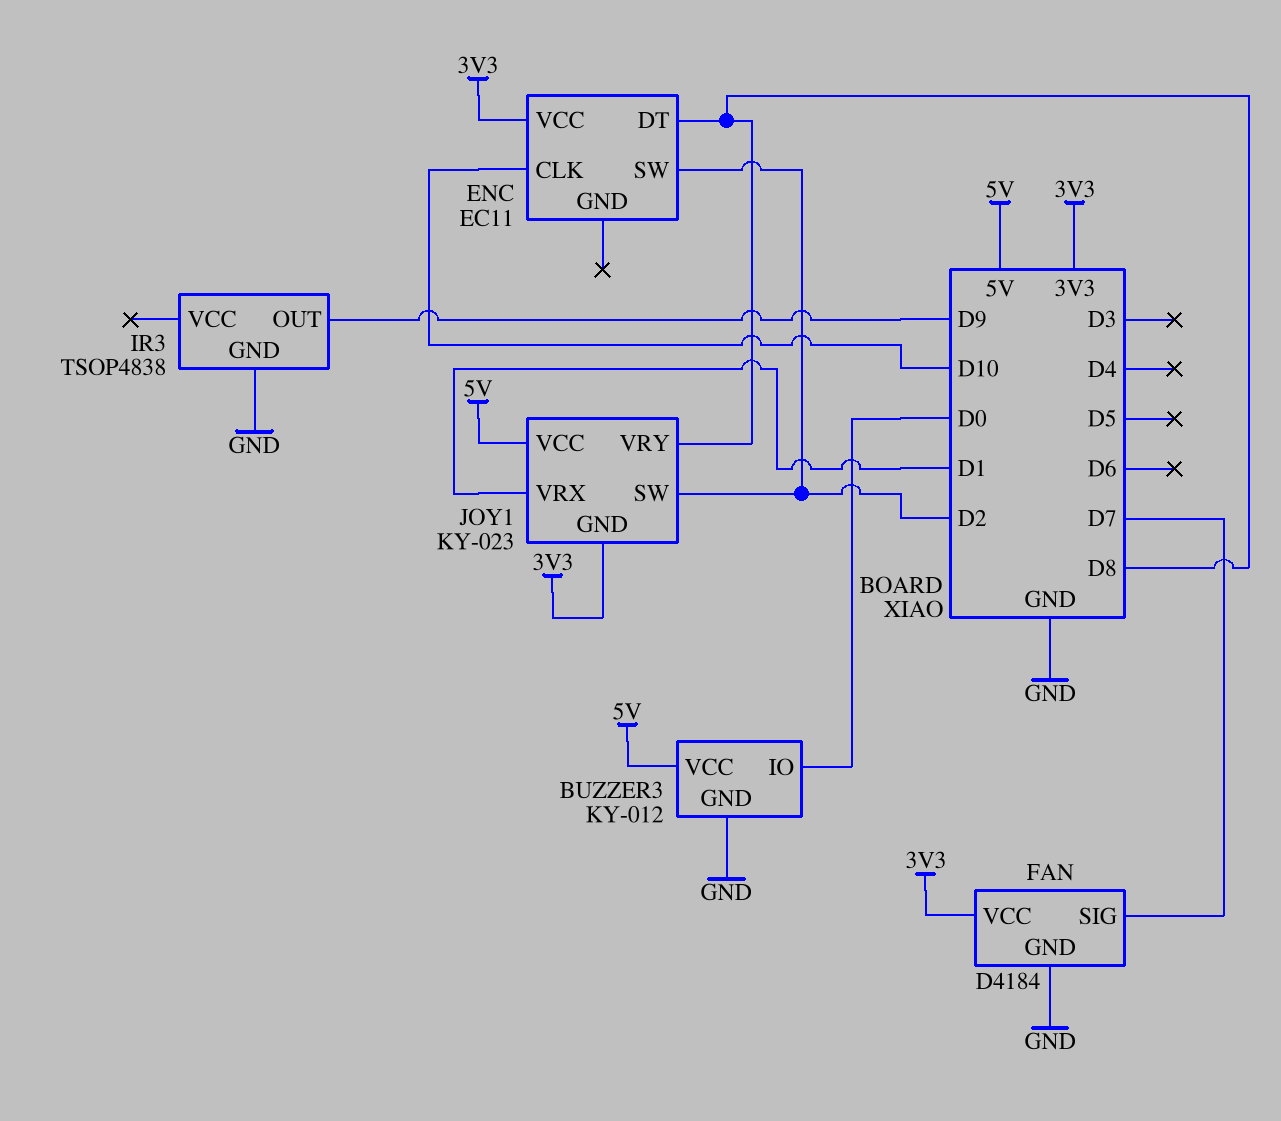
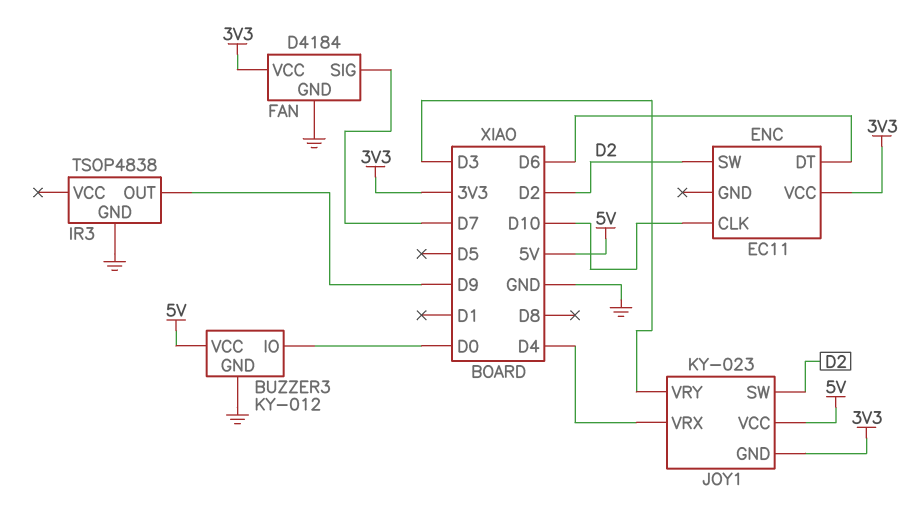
ENC pin DT: D8 -> D6
JOY1 pin VRX: D1 -> D4
JOY1 pin VRY: D8 -> D3

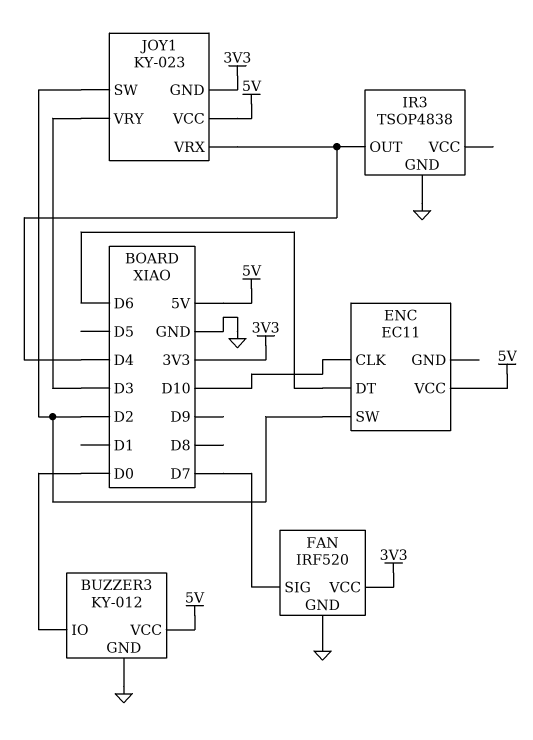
ENC pin VCC: 3V3 -> 5V
FAN: D4184 -> IRF520
IR3 pin OUT: D9 -> D4

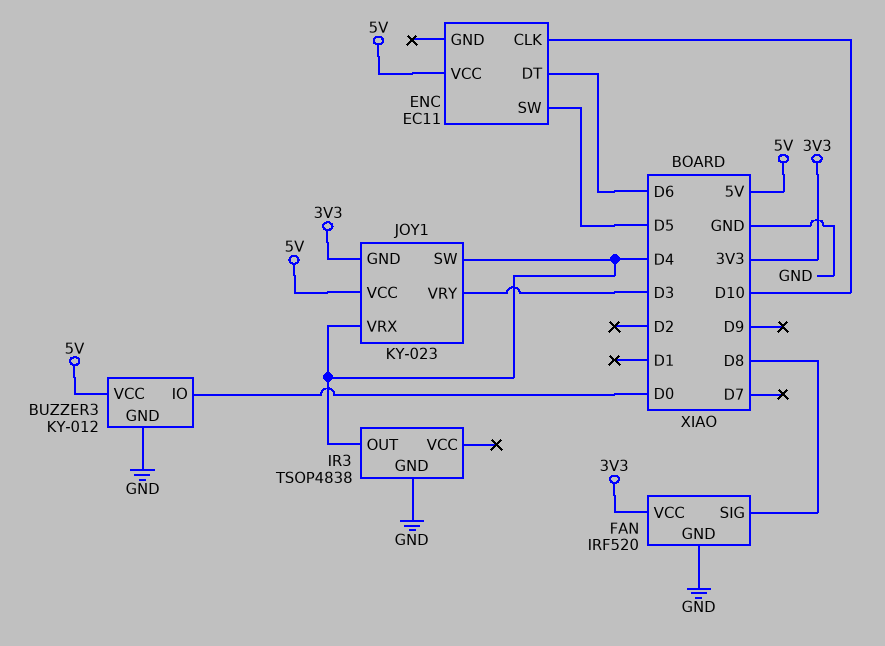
ENC pin SW: D2 -> D5
FAN pin SIG: D7 -> D8
JOY1 pin SW: D2 -> D4

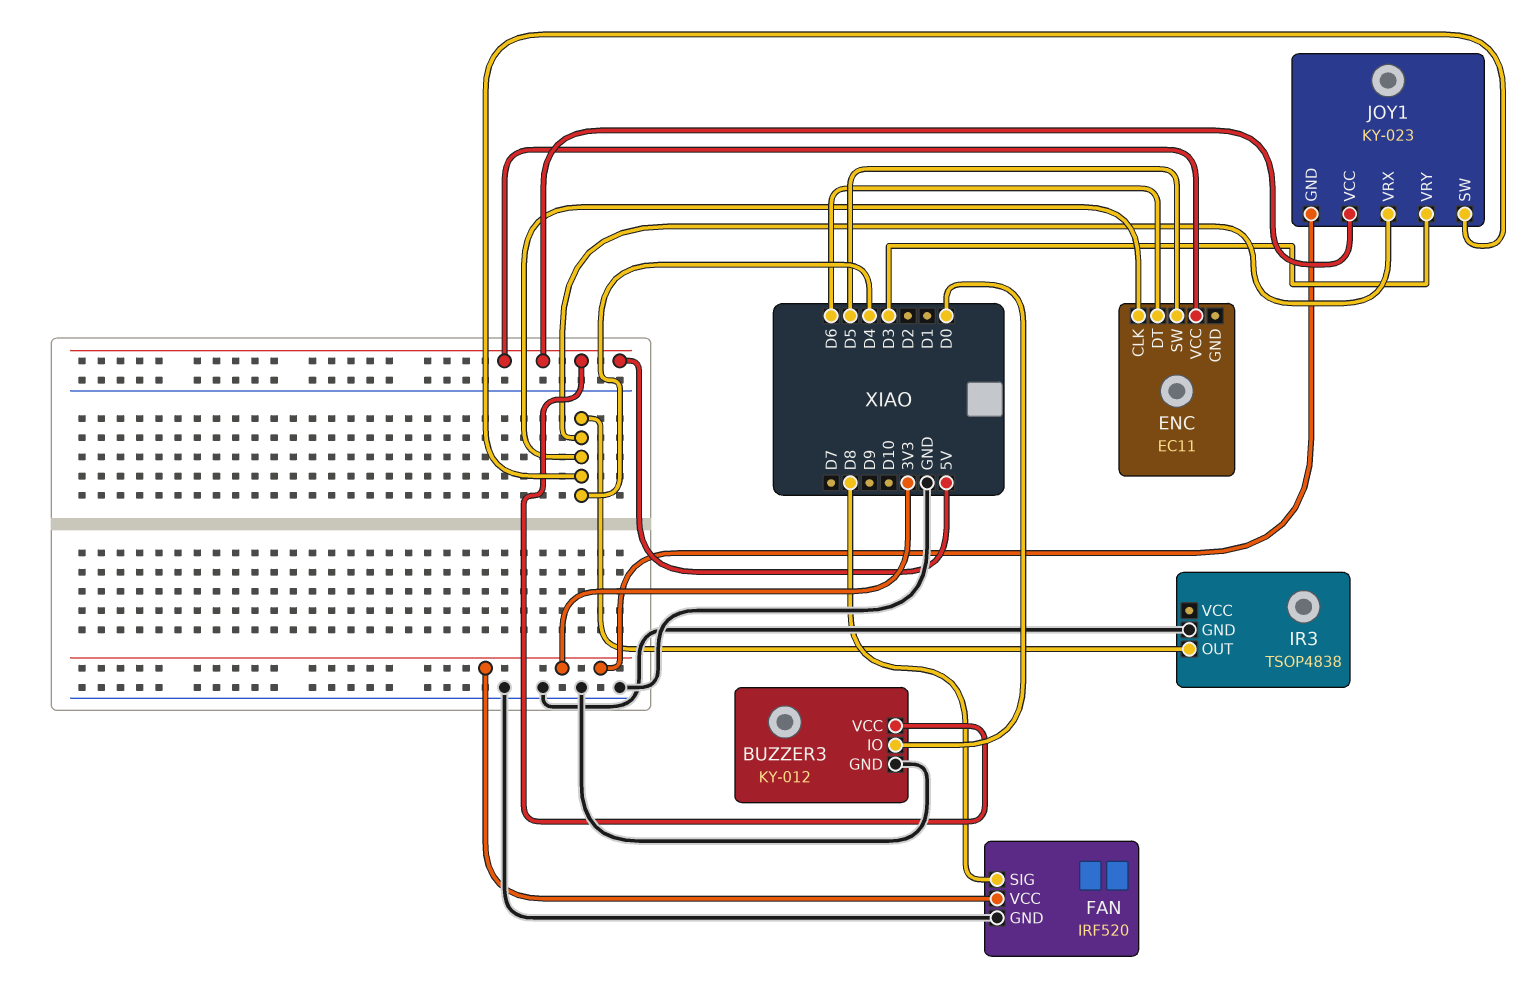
ENC pin CLK: D10 -> D4

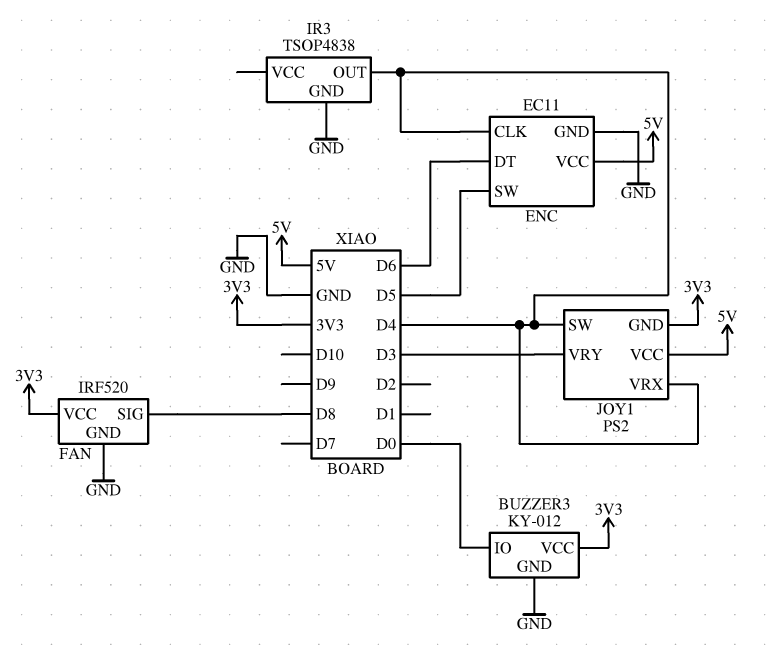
BUZZER3 pin VCC: 5V -> 3V3
ENC pin GND: none -> GND
JOY1: KY-023 -> PS2

